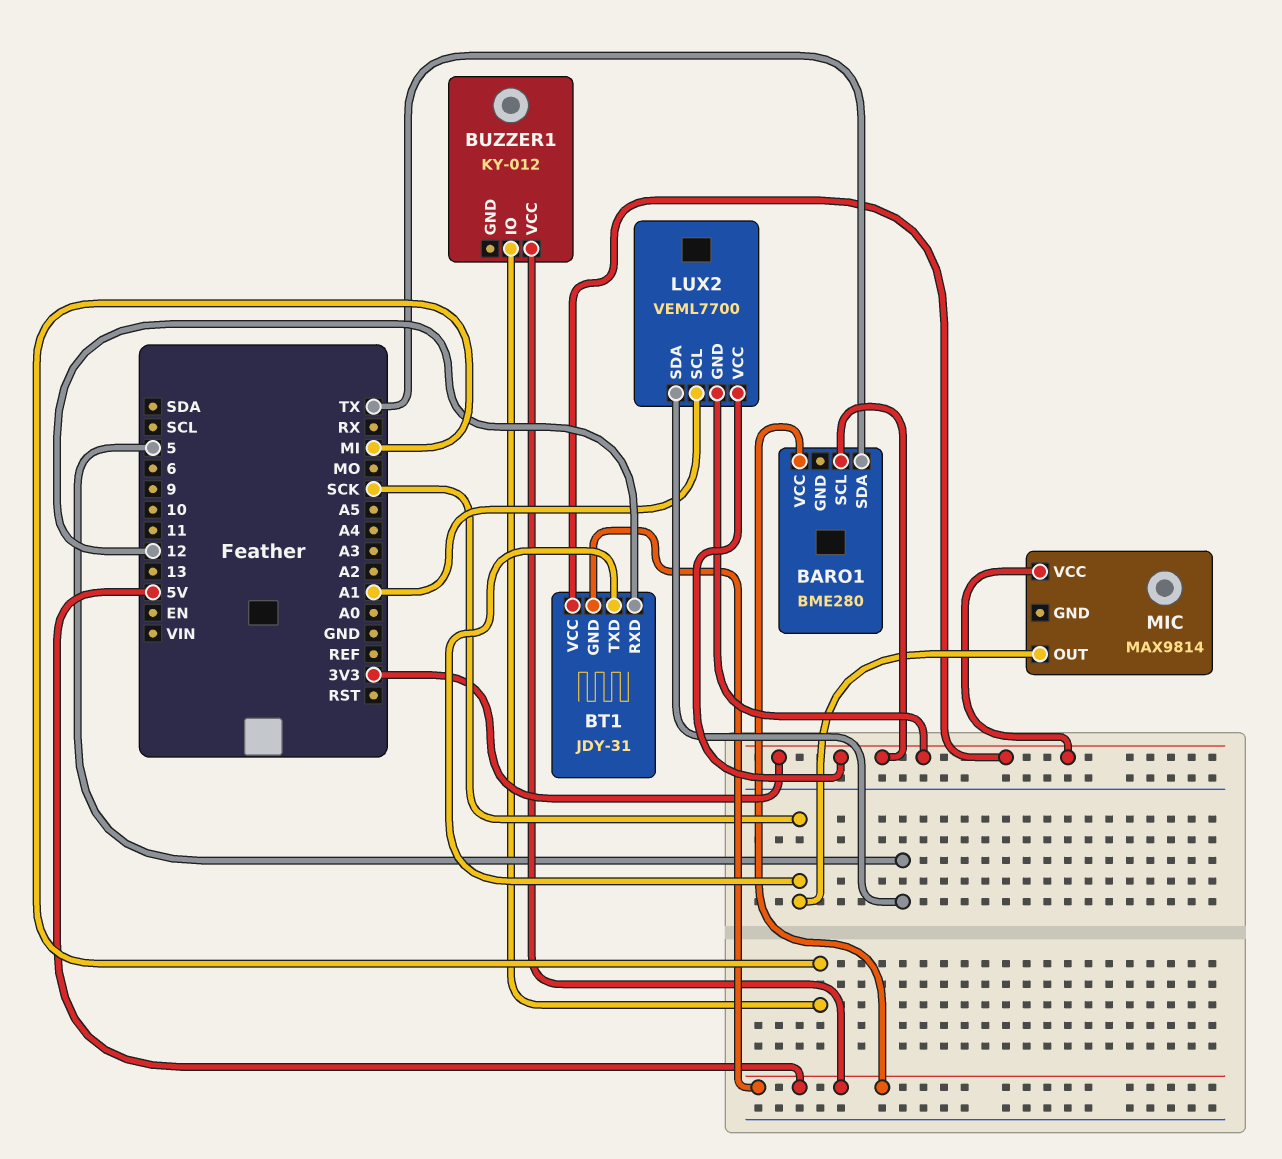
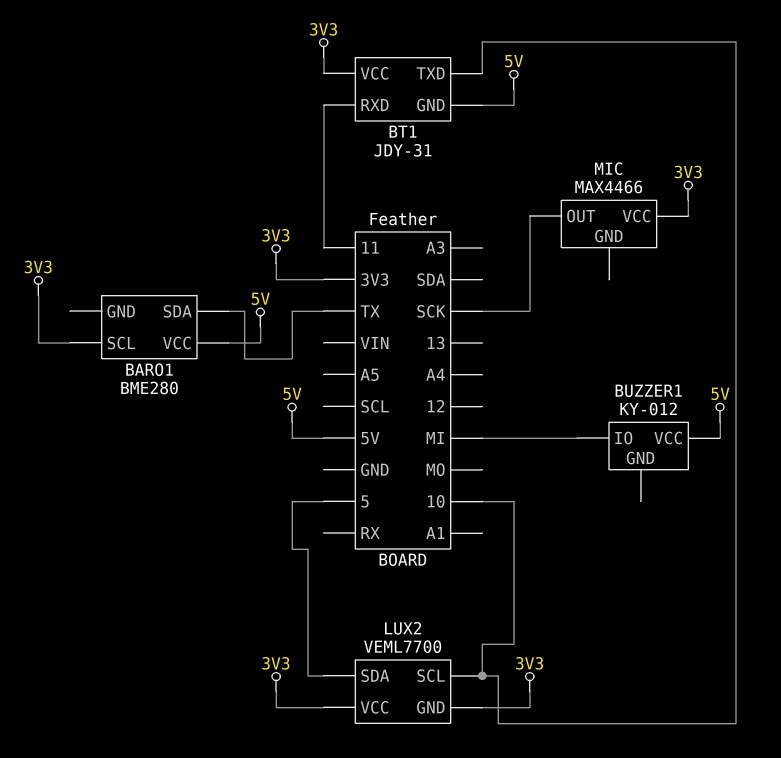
BT1 pin RXD: 12 -> 11
BT1 pin TXD: SCK -> 10
LUX2 pin SCL: A1 -> 10
MIC: MAX9814 -> MAX4466

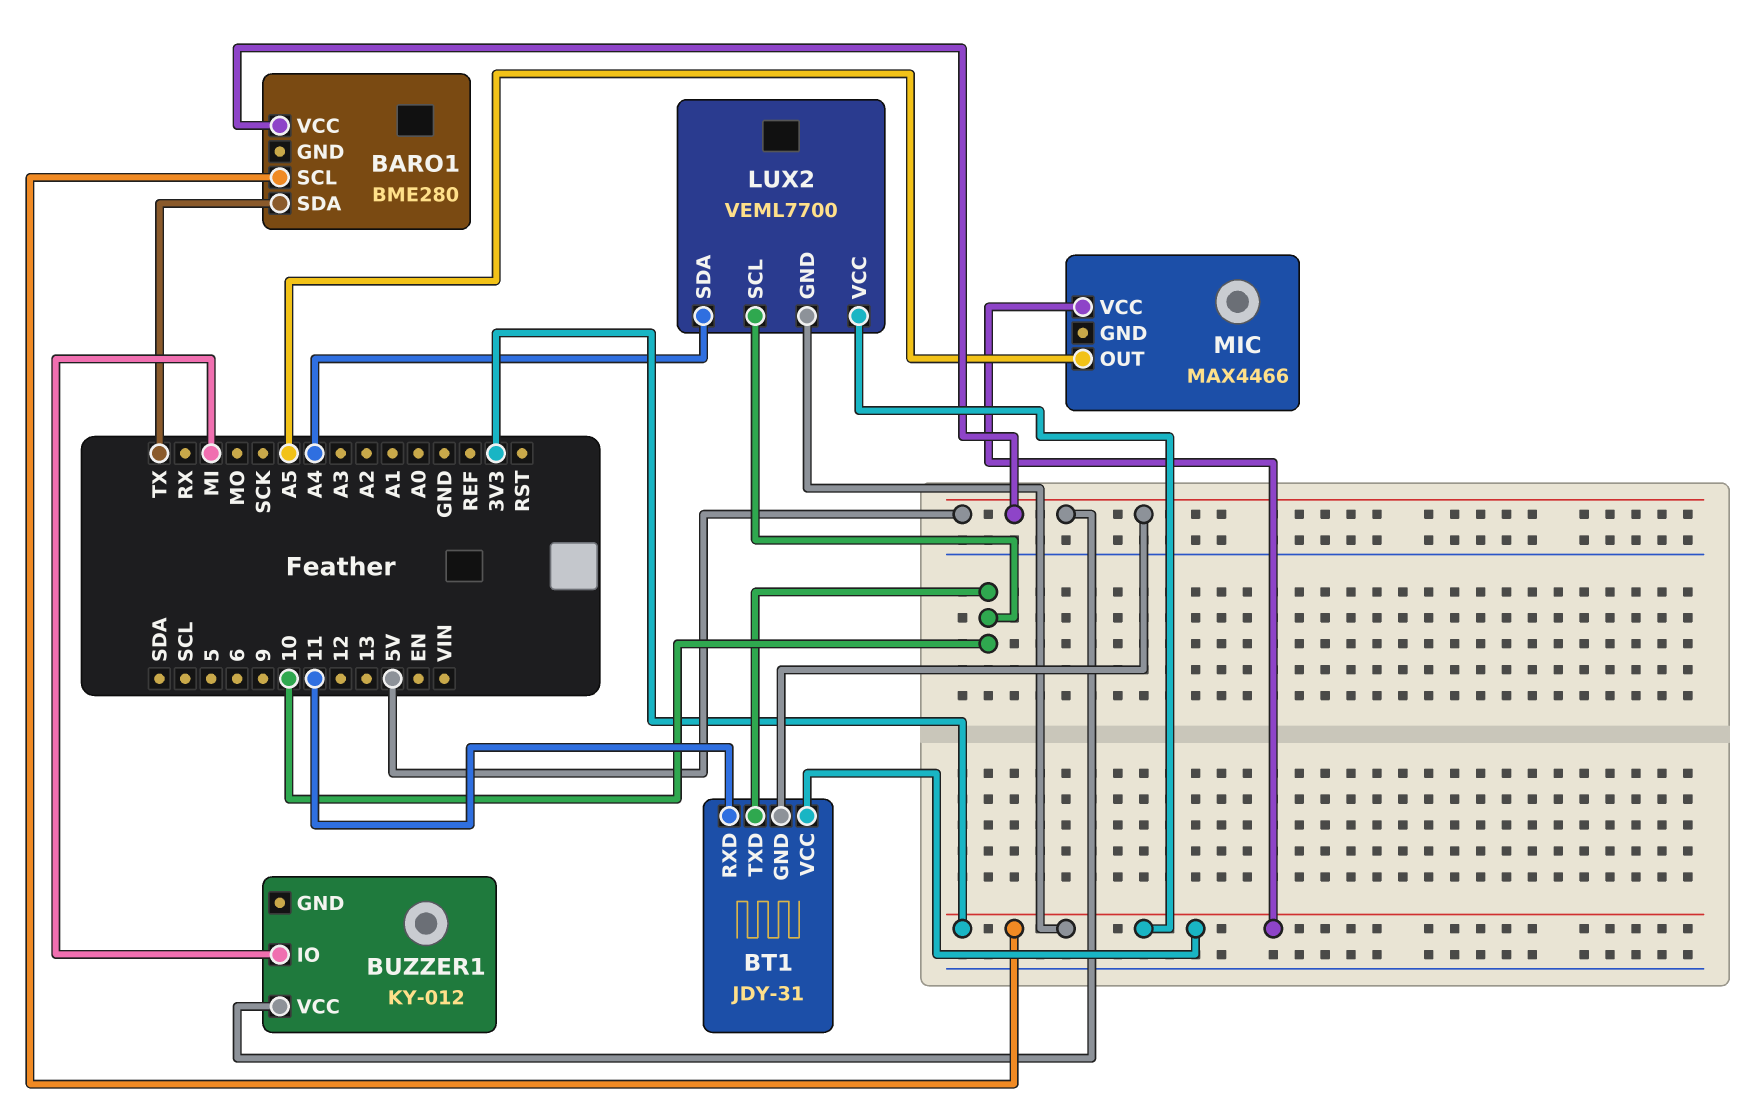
LUX2 pin SDA: 5 -> A4
MIC pin OUT: SCK -> A5

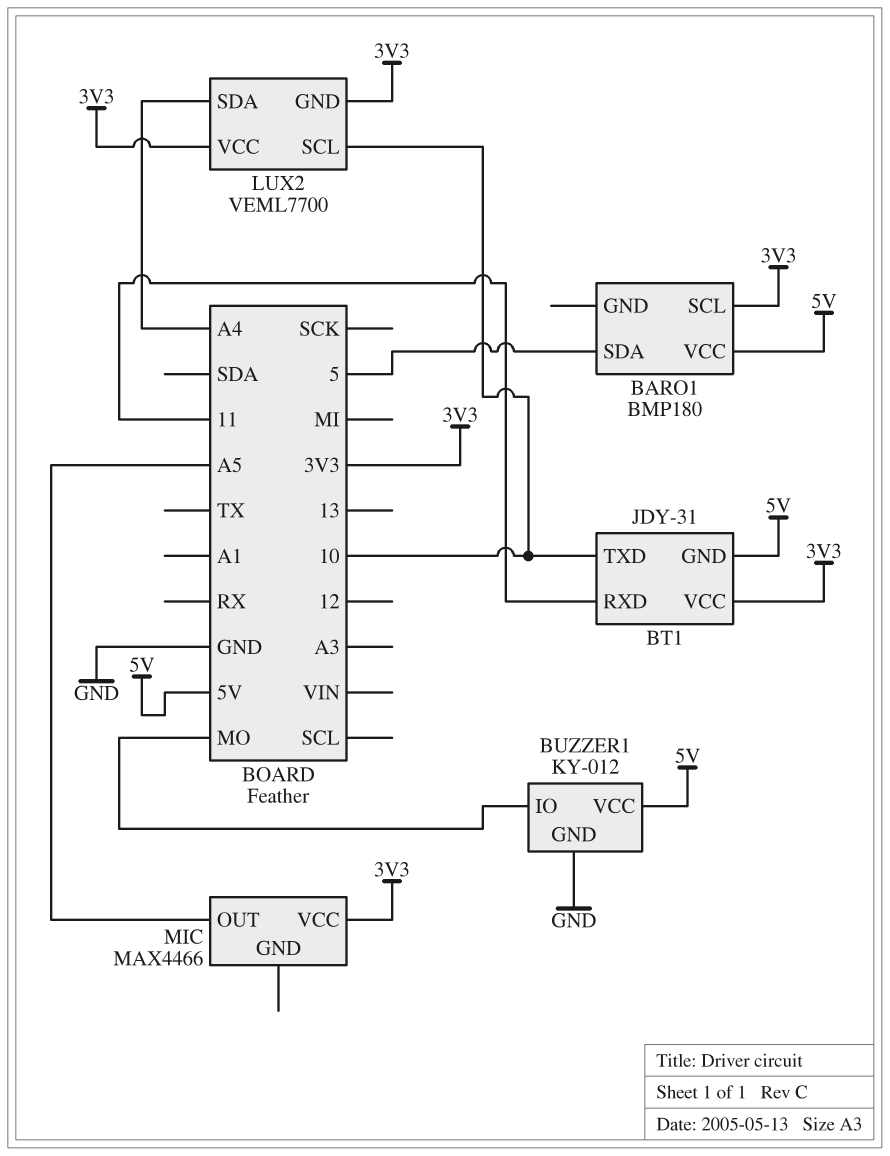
BARO1: BME280 -> BMP180
BARO1 pin SDA: TX -> 5
BUZZER1 pin GND: none -> GND
BUZZER1 pin IO: MI -> MO

